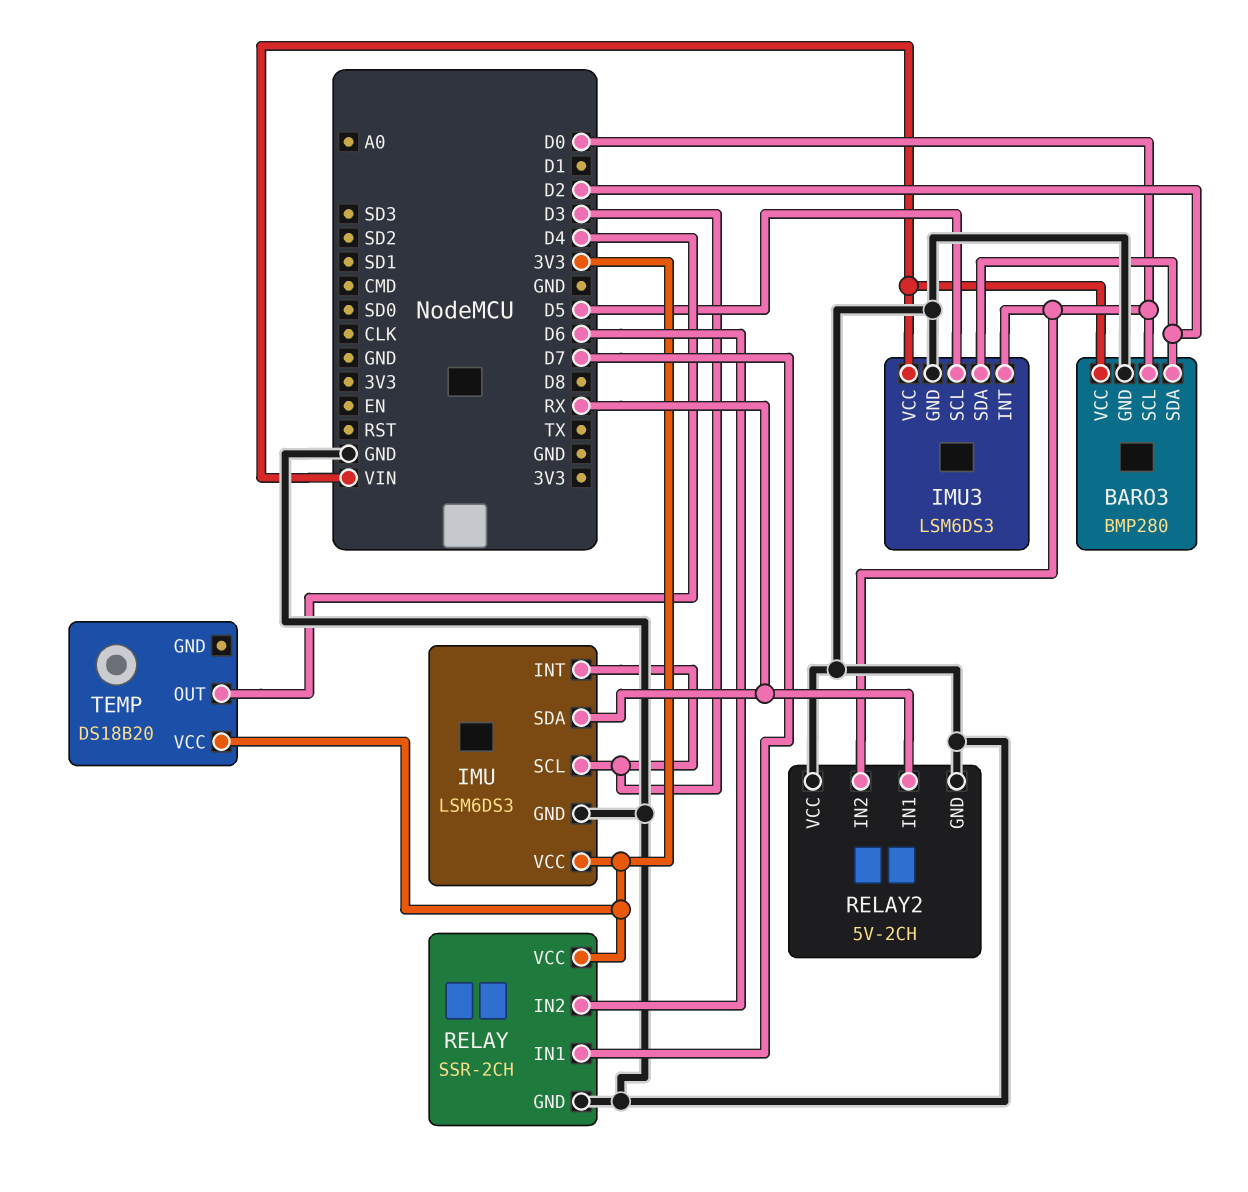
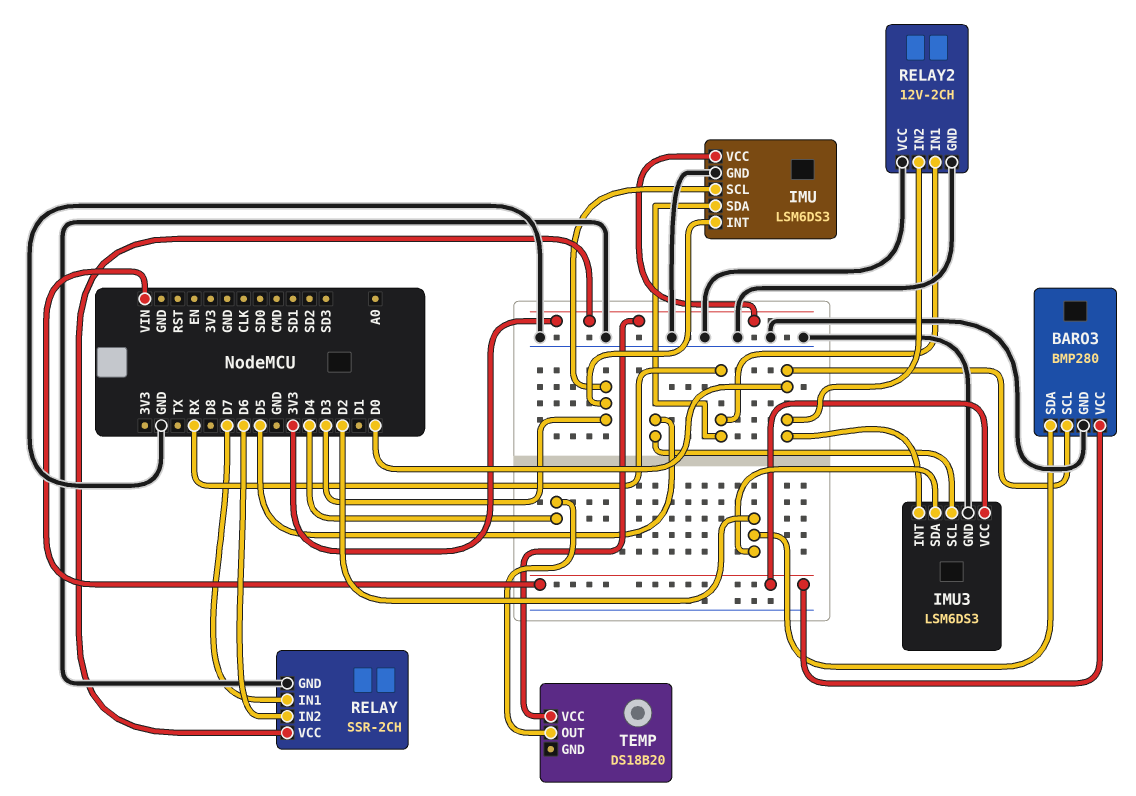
RELAY2: 5V-2CH -> 12V-2CH

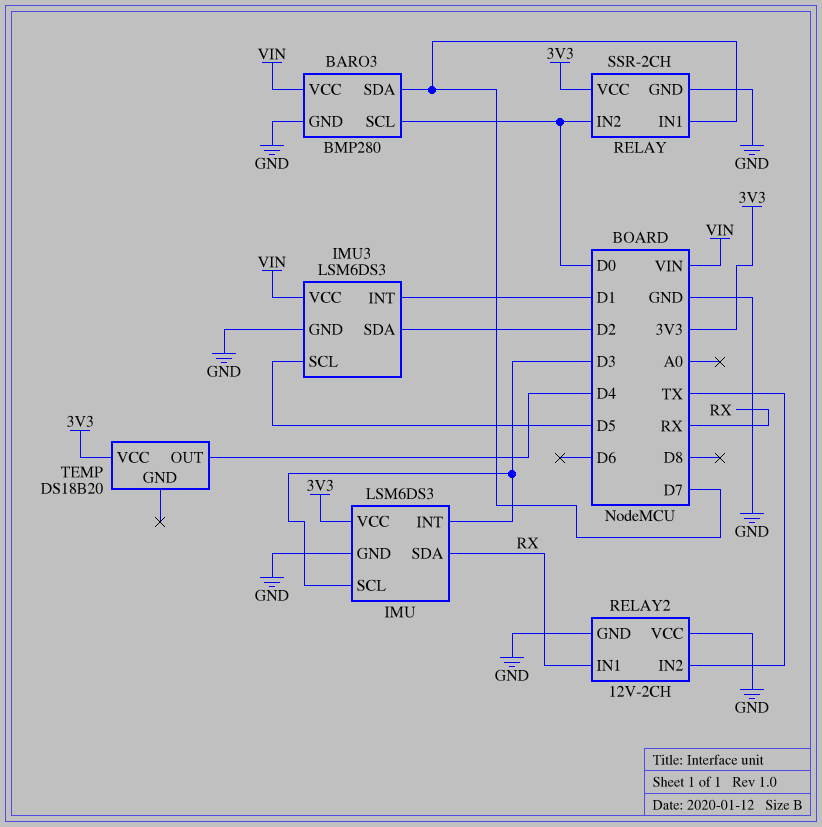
BARO3 pin SDA: D2 -> D7
IMU3 pin INT: D0 -> D1
RELAY pin IN2: D6 -> D0
RELAY2 pin IN2: D0 -> TX

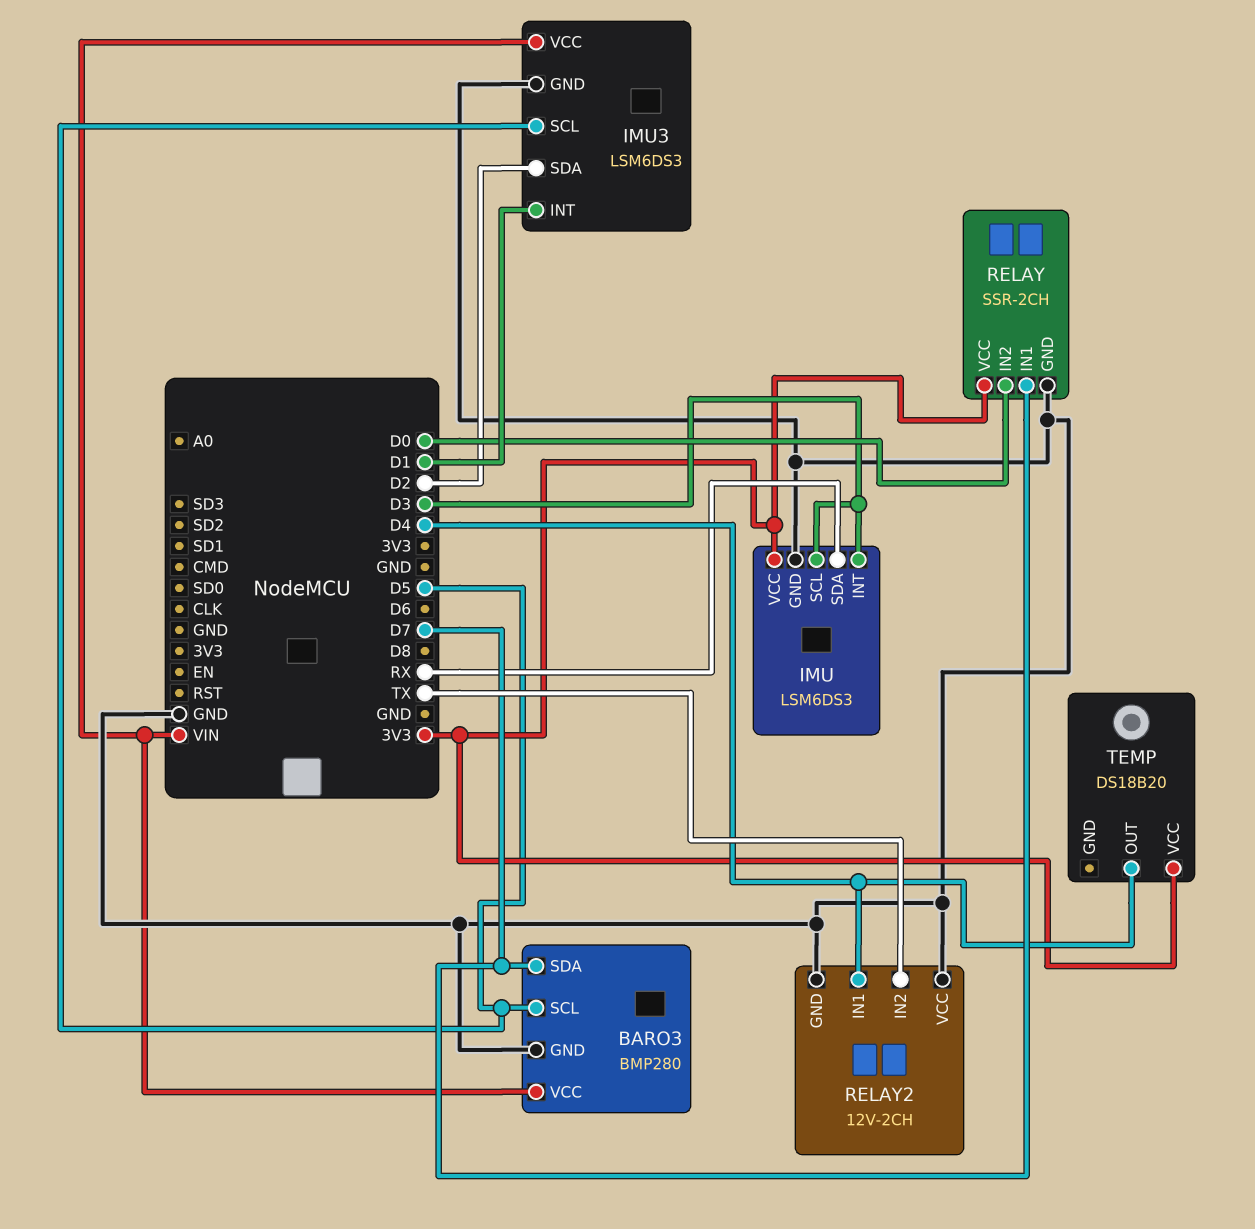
BARO3 pin SCL: D0 -> D5
RELAY2 pin IN1: RX -> D4

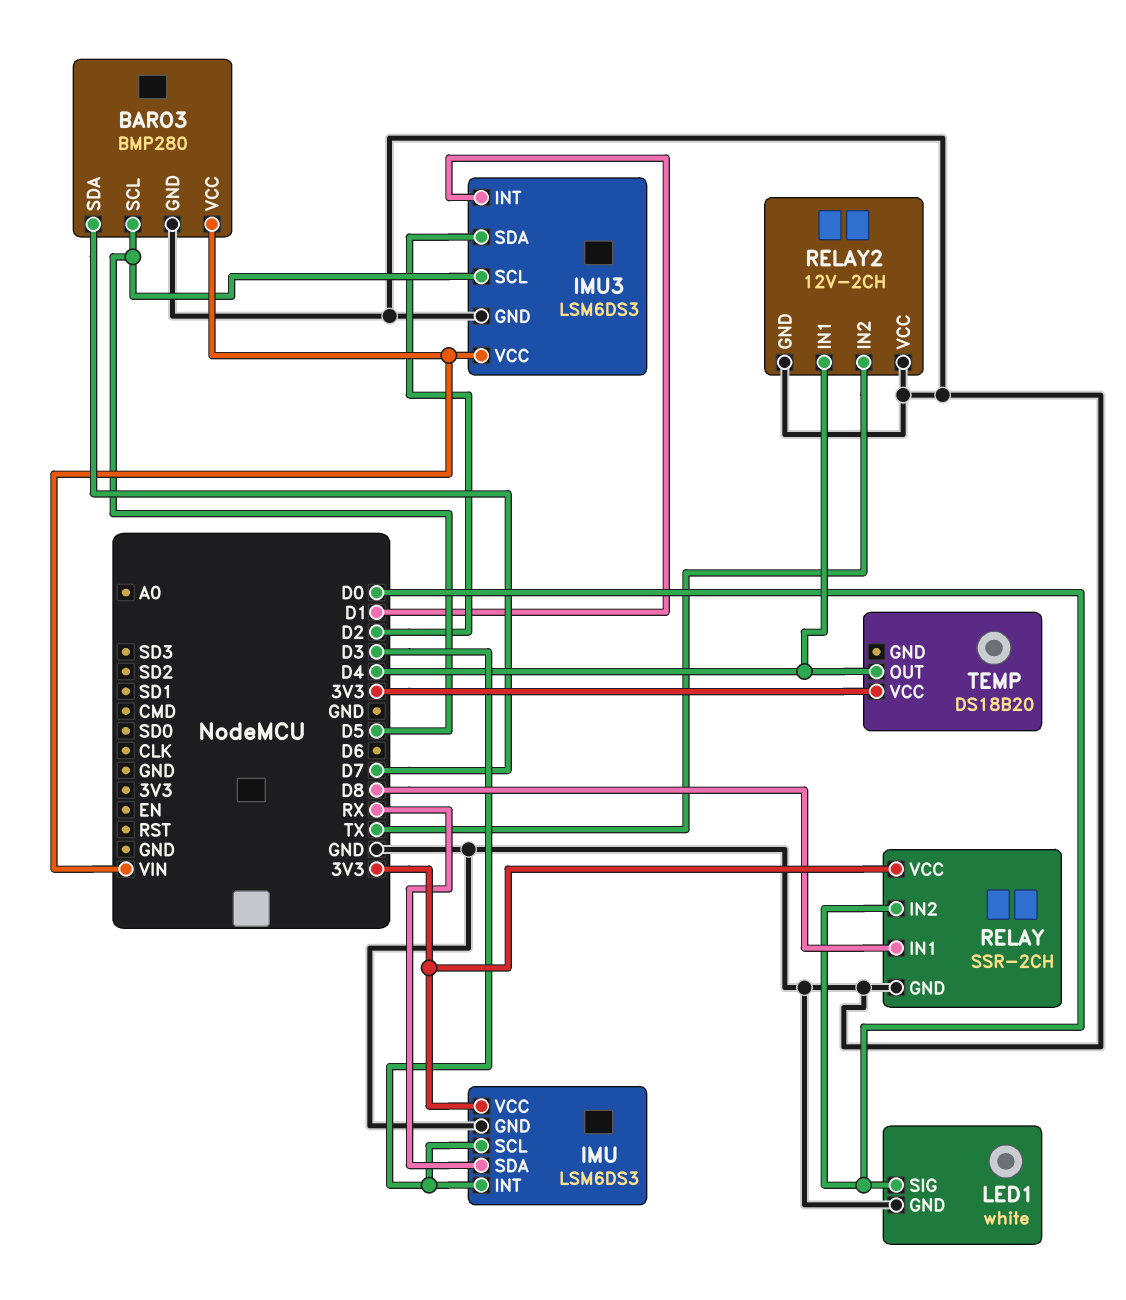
LED1: none -> white
LED1 pin GND: none -> GND
LED1 pin SIG: none -> D0
RELAY pin IN1: D7 -> D8

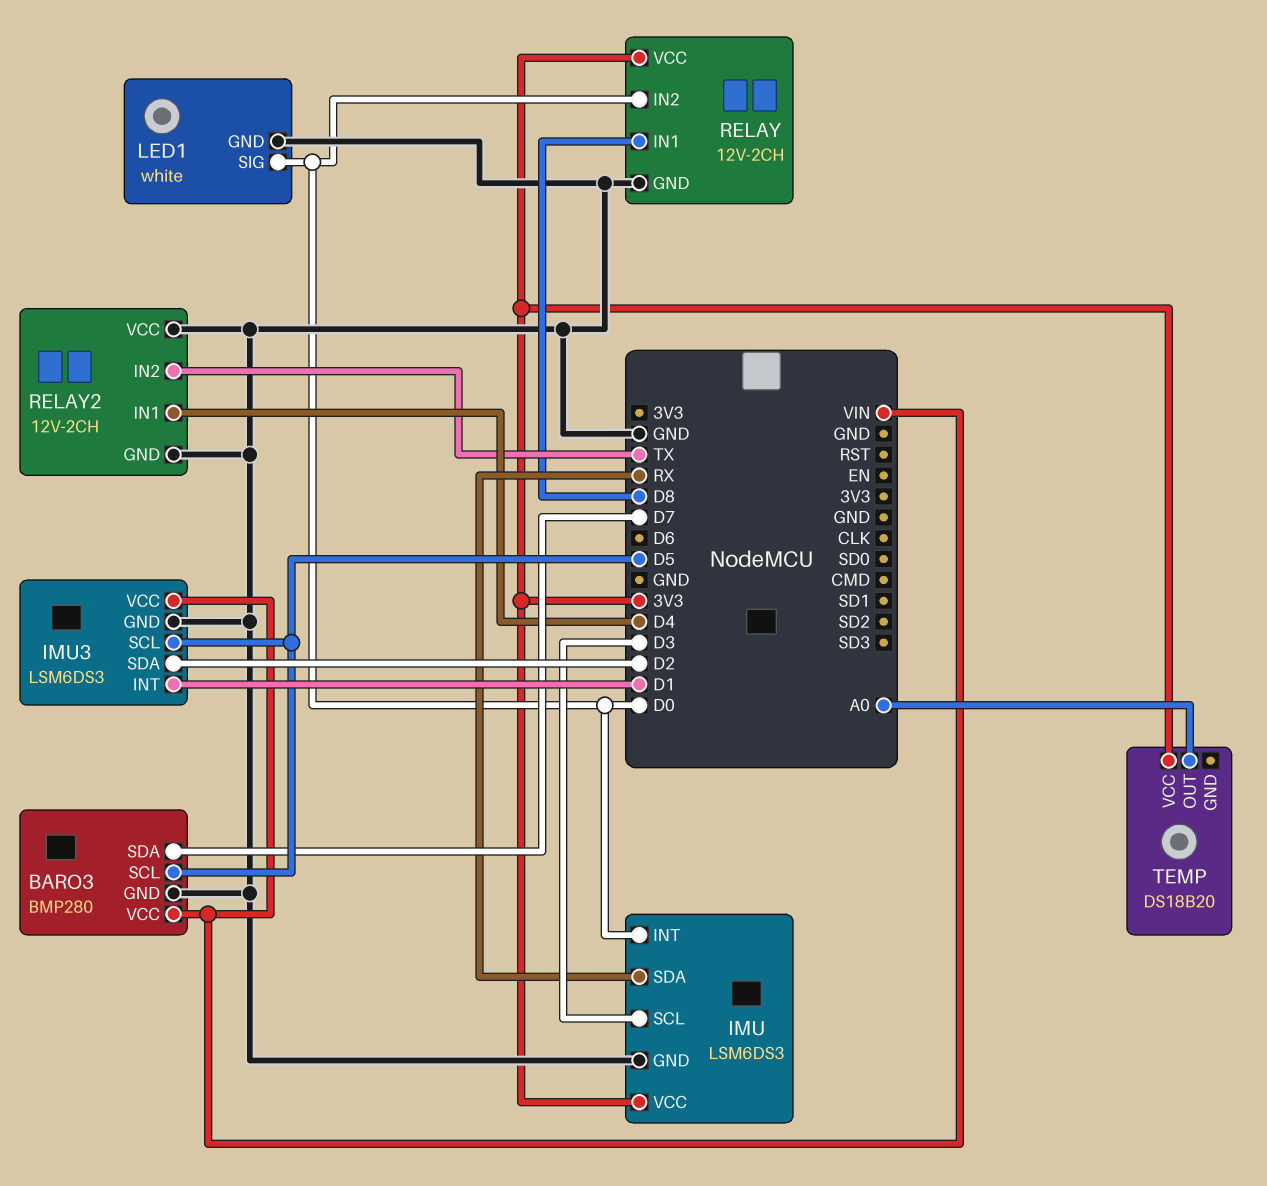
IMU pin INT: D3 -> D0
RELAY: SSR-2CH -> 12V-2CH
TEMP pin OUT: D4 -> A0

